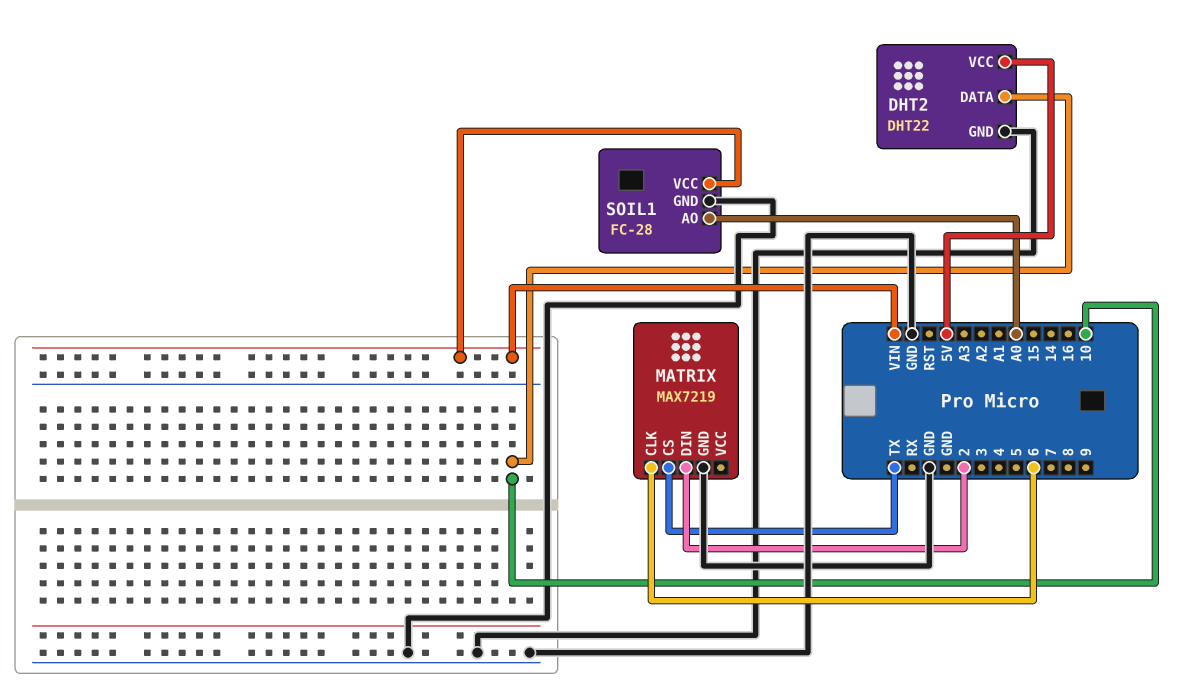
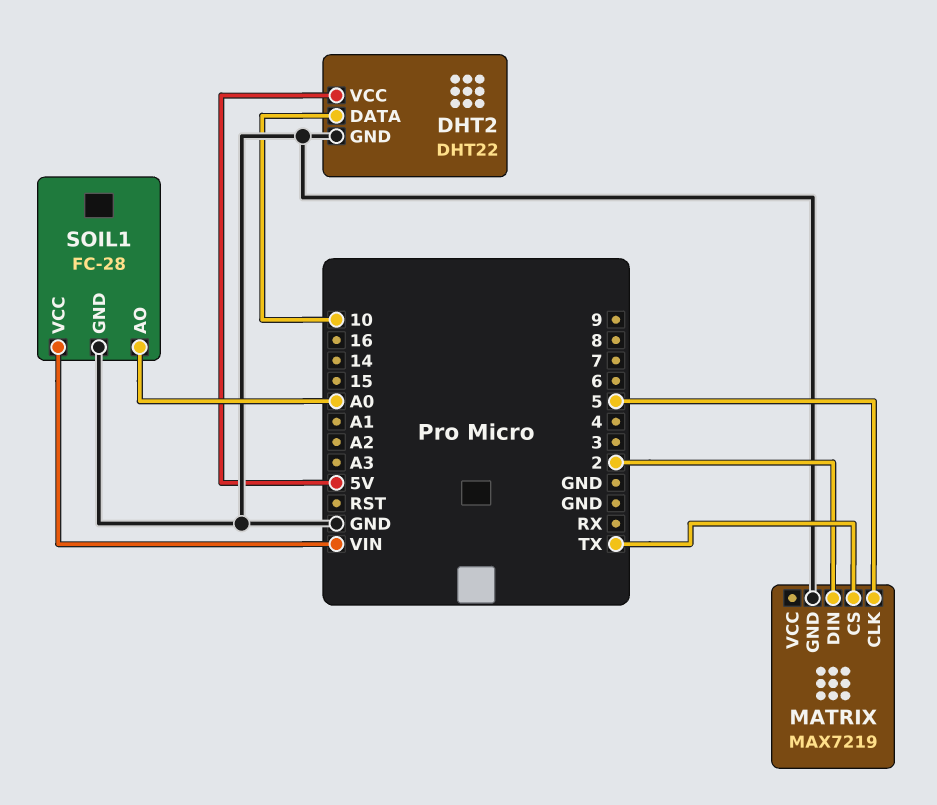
MATRIX pin CLK: 6 -> 5

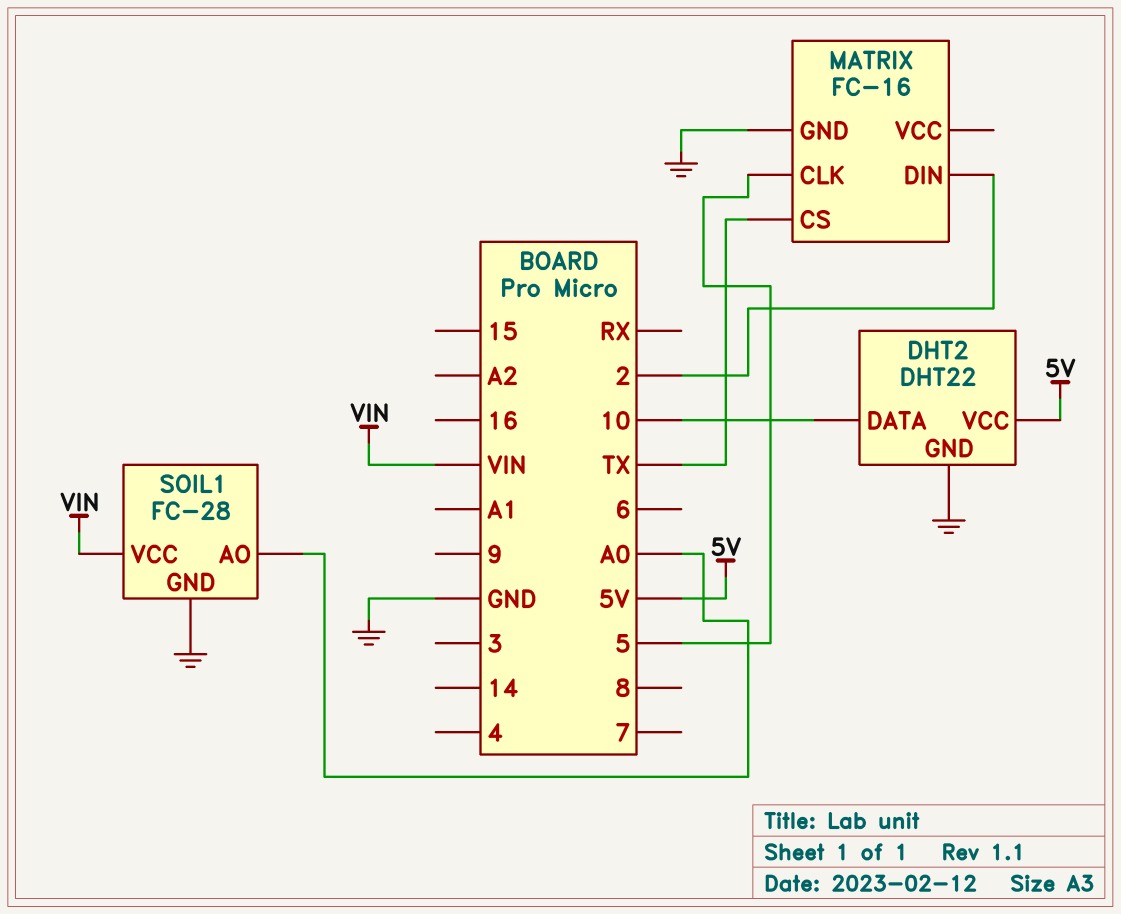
MATRIX: MAX7219 -> FC-16

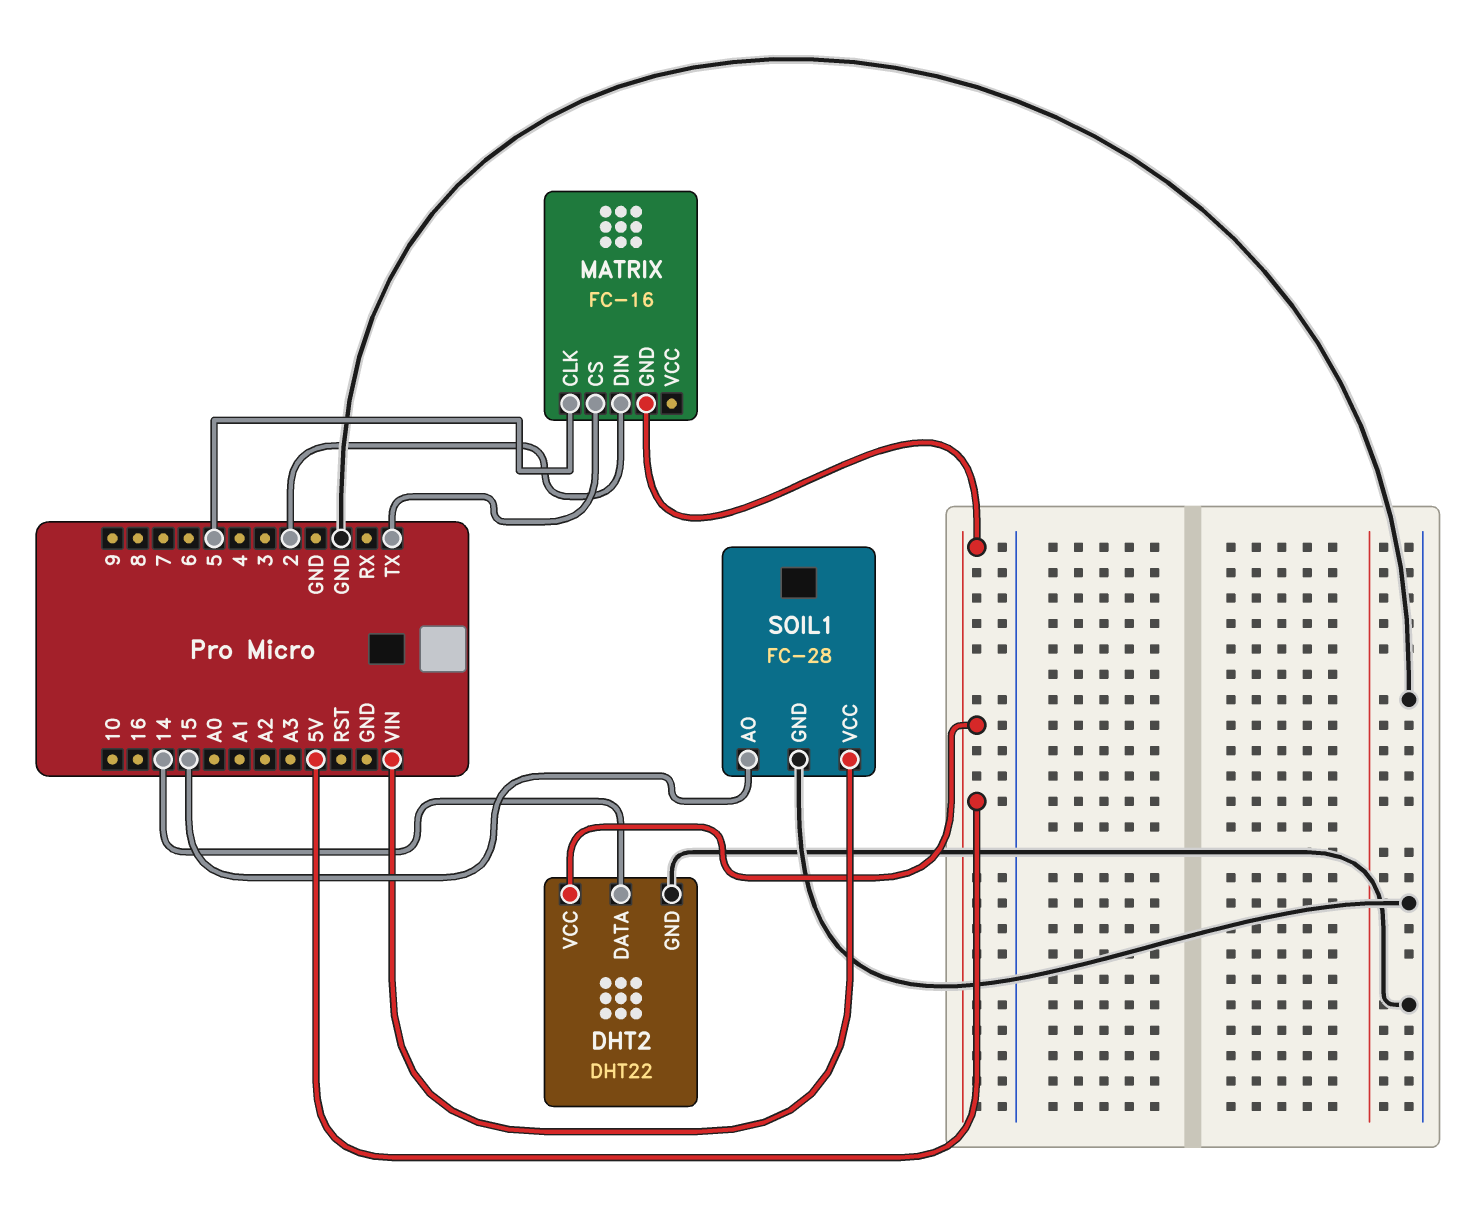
DHT2 pin DATA: 10 -> 14
MATRIX pin GND: GND -> 5V
SOIL1 pin AO: A0 -> 15

